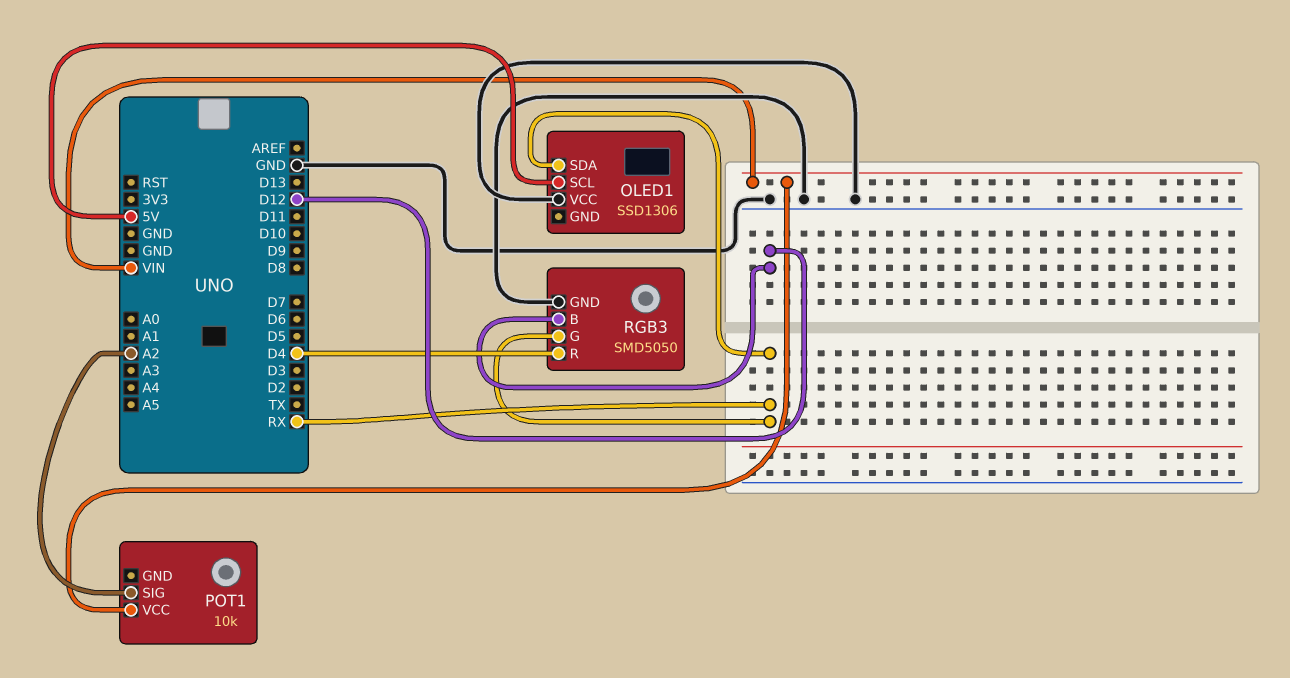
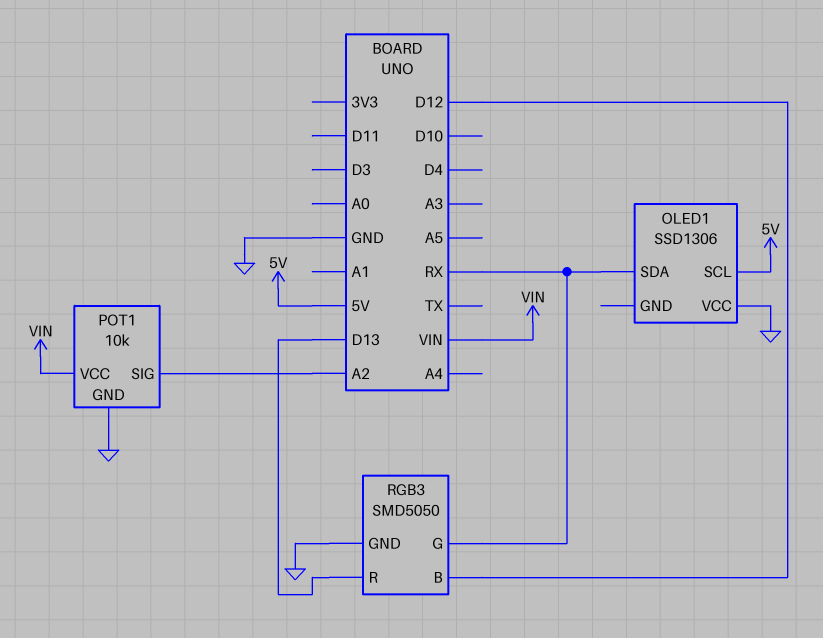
POT1 pin GND: none -> GND
RGB3 pin R: D4 -> D13

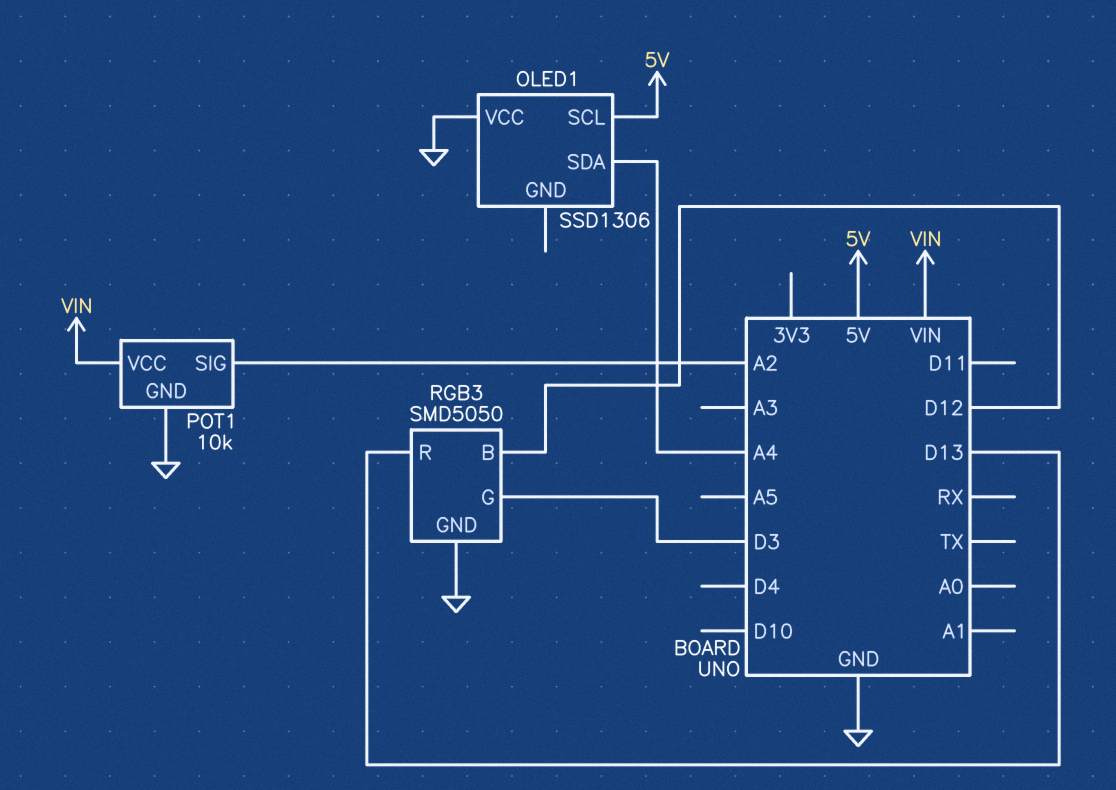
OLED1 pin SDA: RX -> A4
RGB3 pin G: RX -> D3

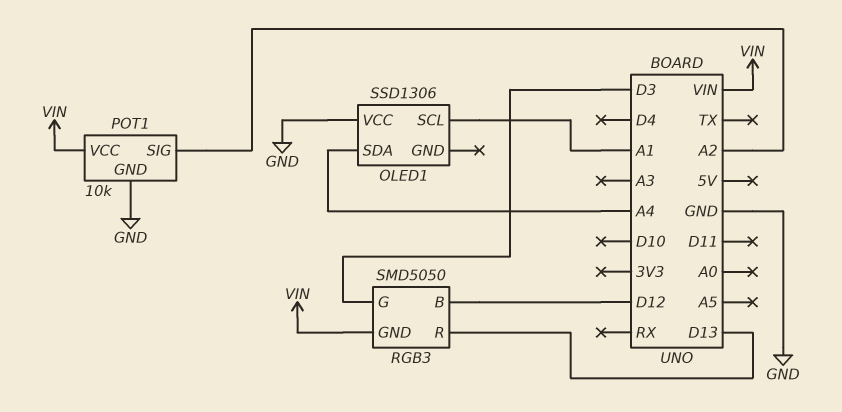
OLED1 pin SCL: 5V -> A1
RGB3 pin GND: GND -> VIN

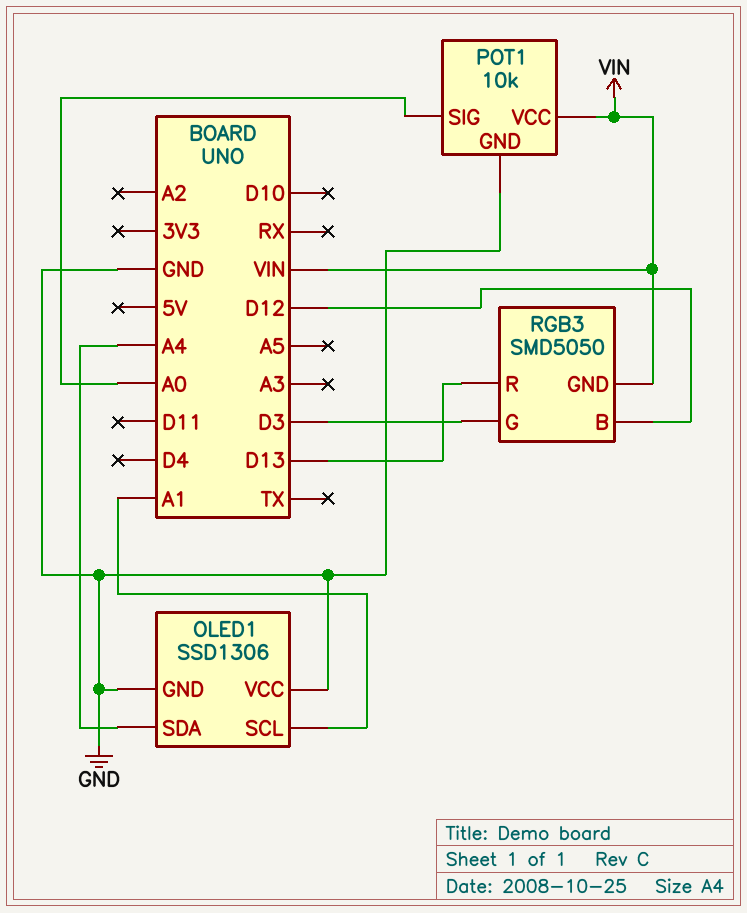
OLED1 pin GND: none -> GND
POT1 pin SIG: A2 -> A0

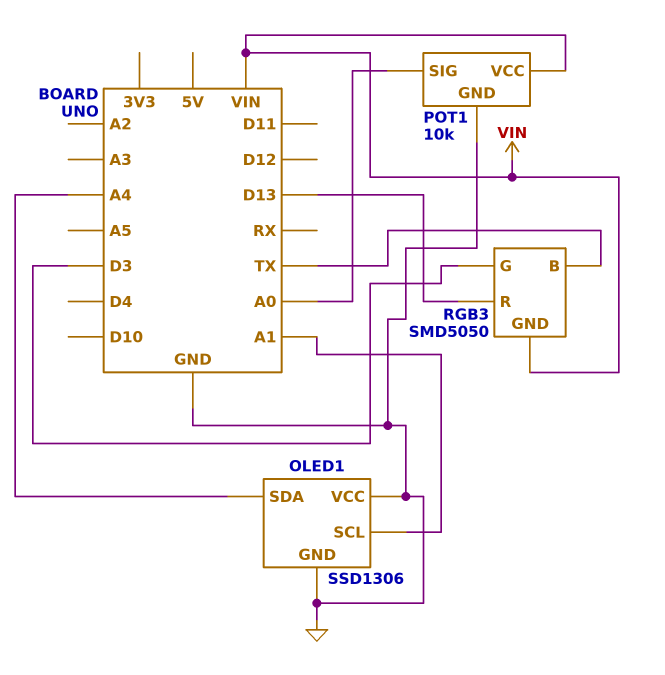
RGB3 pin B: D12 -> TX

